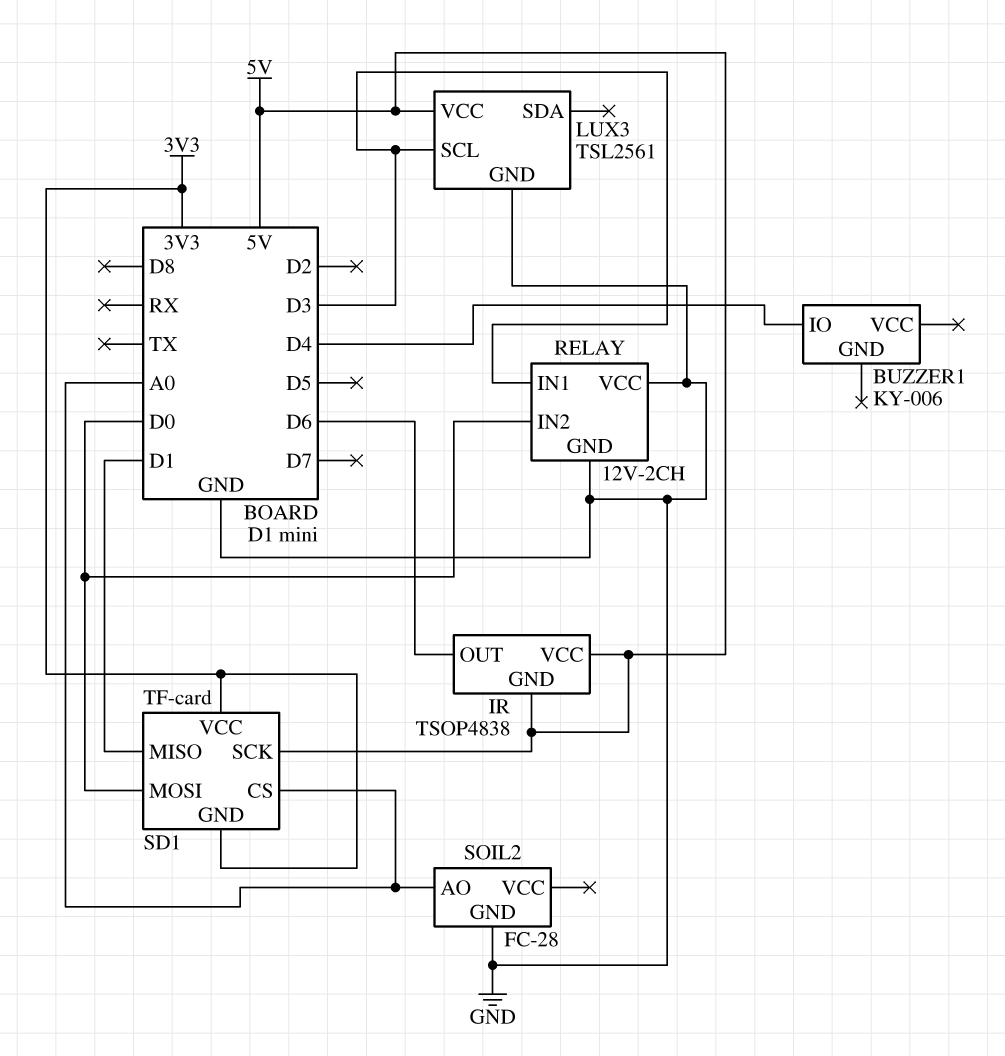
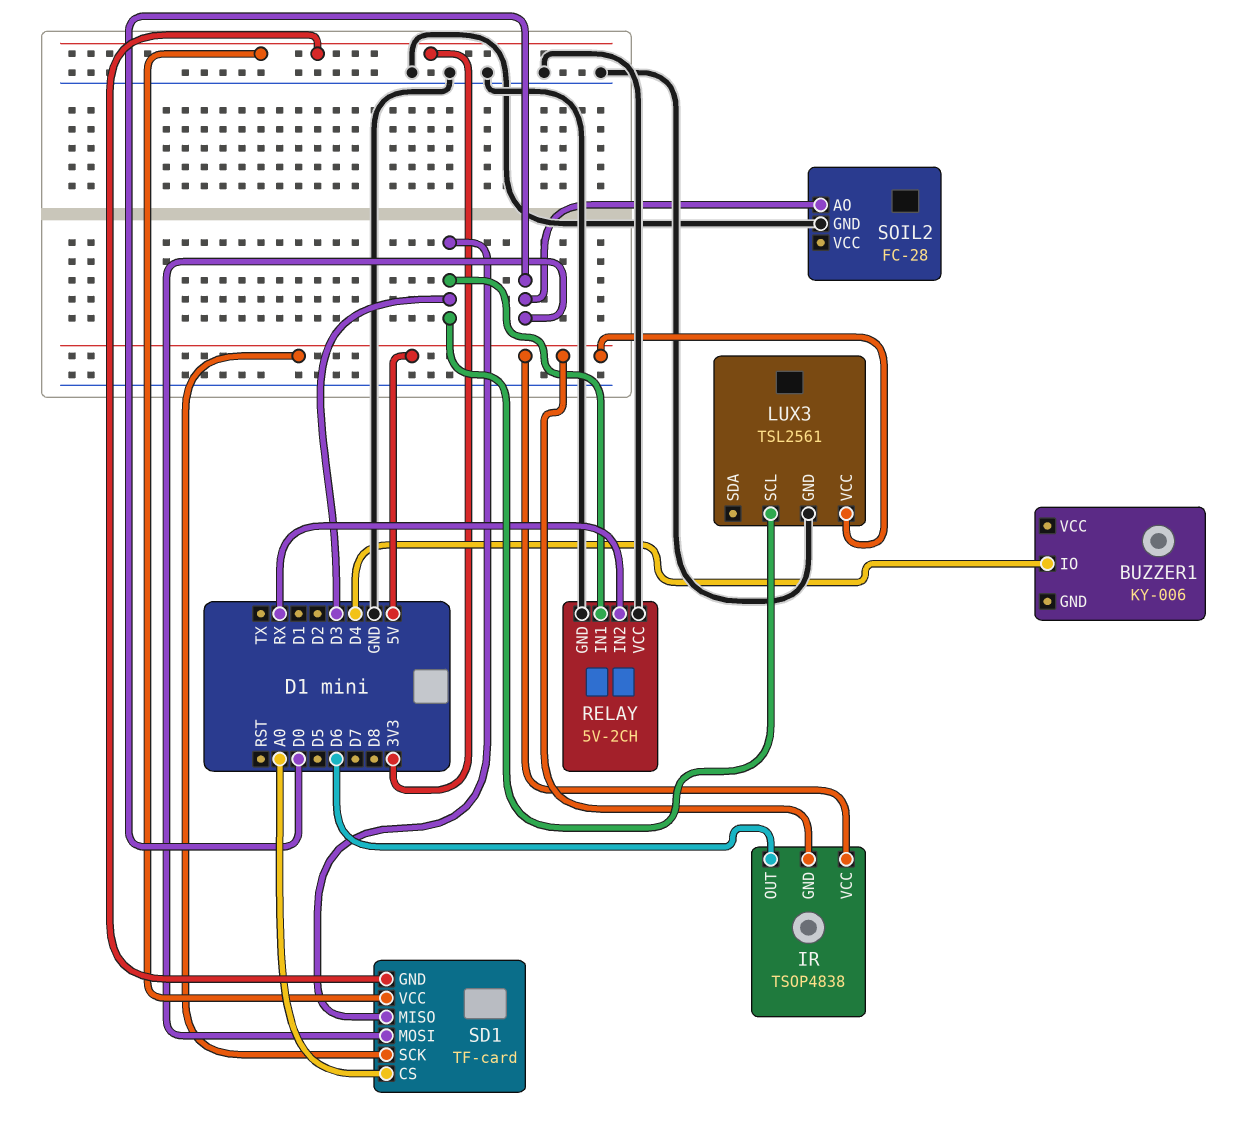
RELAY: 12V-2CH -> 5V-2CH
RELAY pin IN2: D0 -> RX
SD1 pin MISO: D1 -> D3
SOIL2 pin AO: A0 -> D0

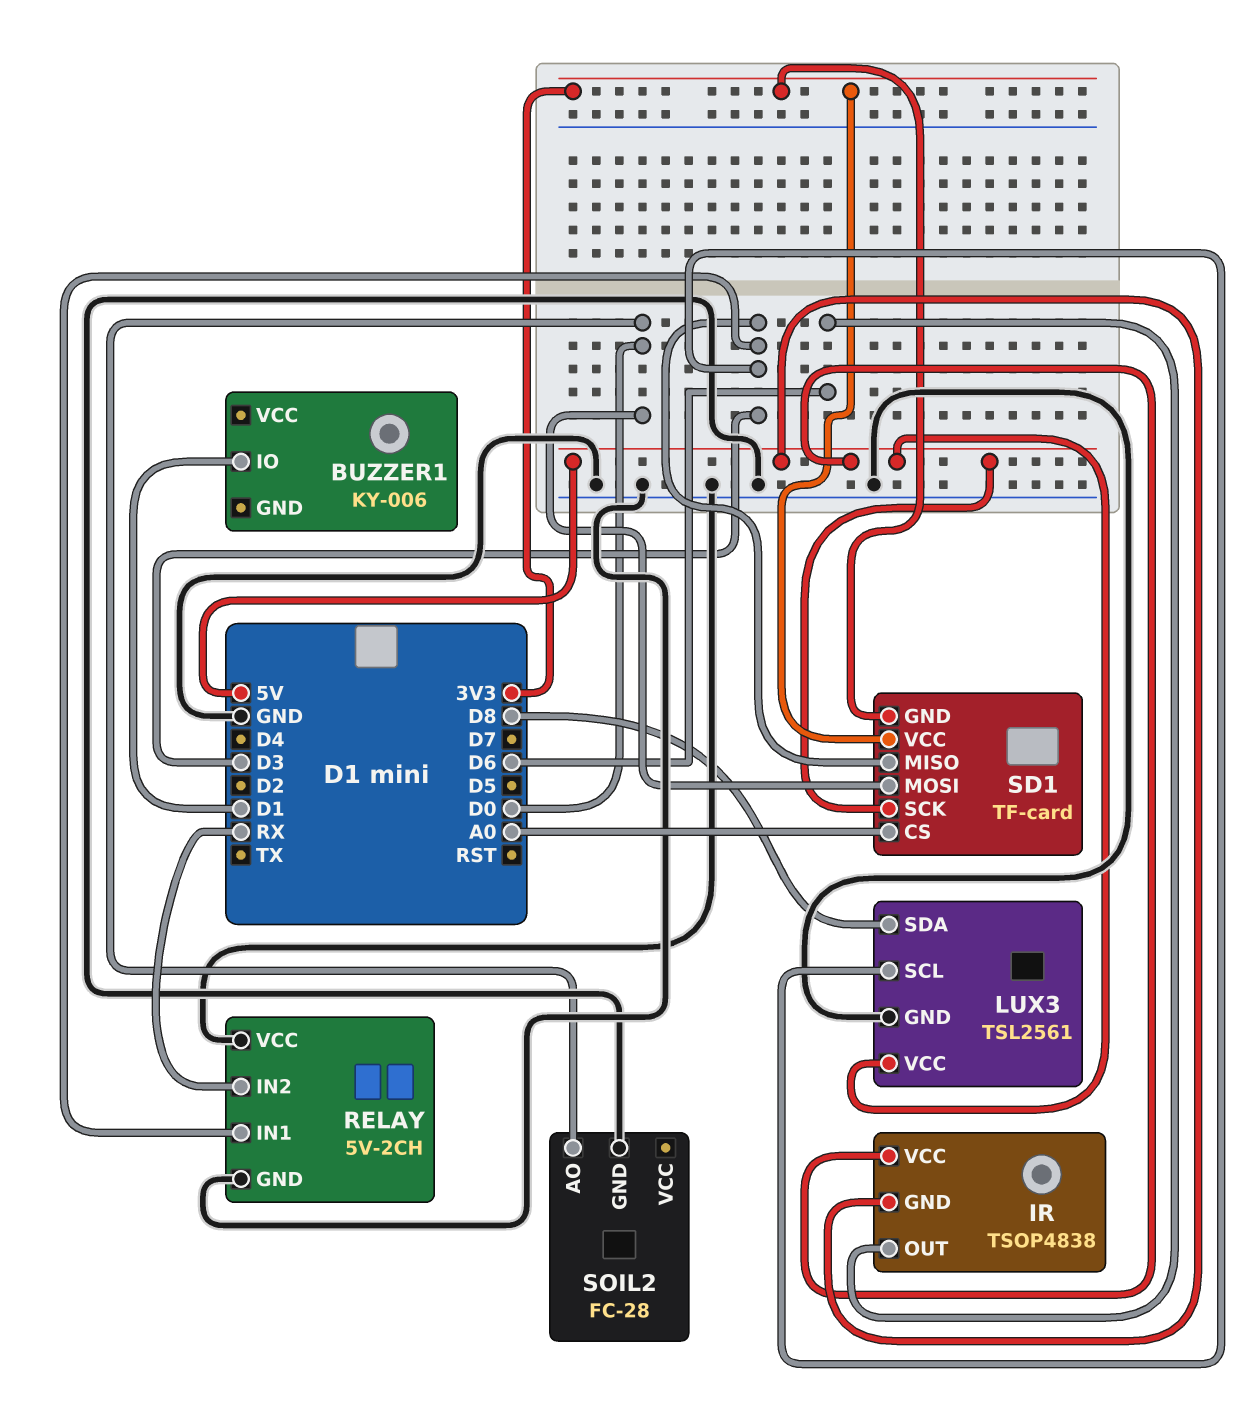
BUZZER1 pin IO: D4 -> D1
LUX3 pin SDA: none -> D8

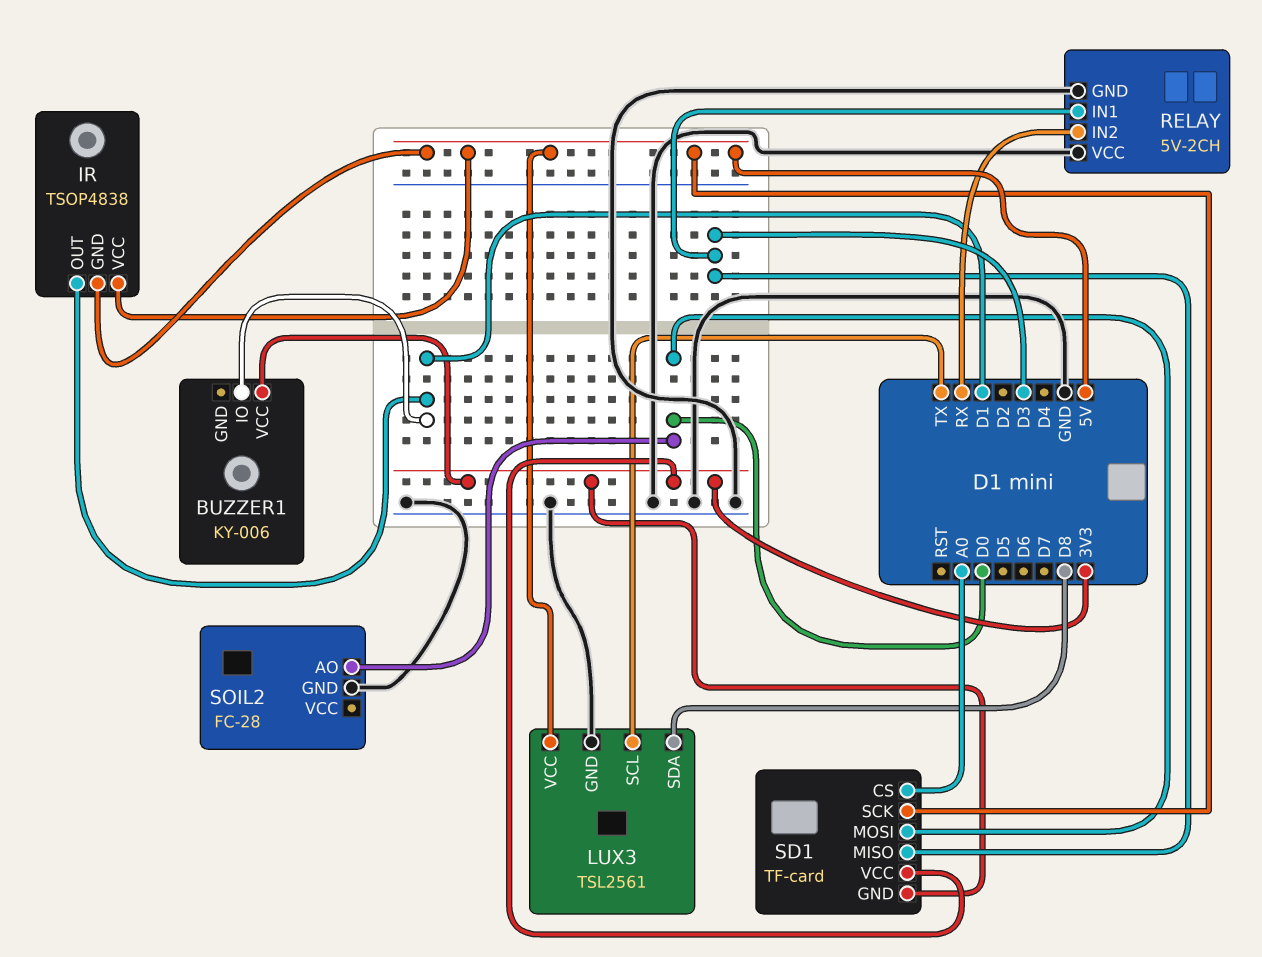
BUZZER1 pin VCC: none -> 3V3
IR pin OUT: D6 -> D1
LUX3 pin SCL: D3 -> TX

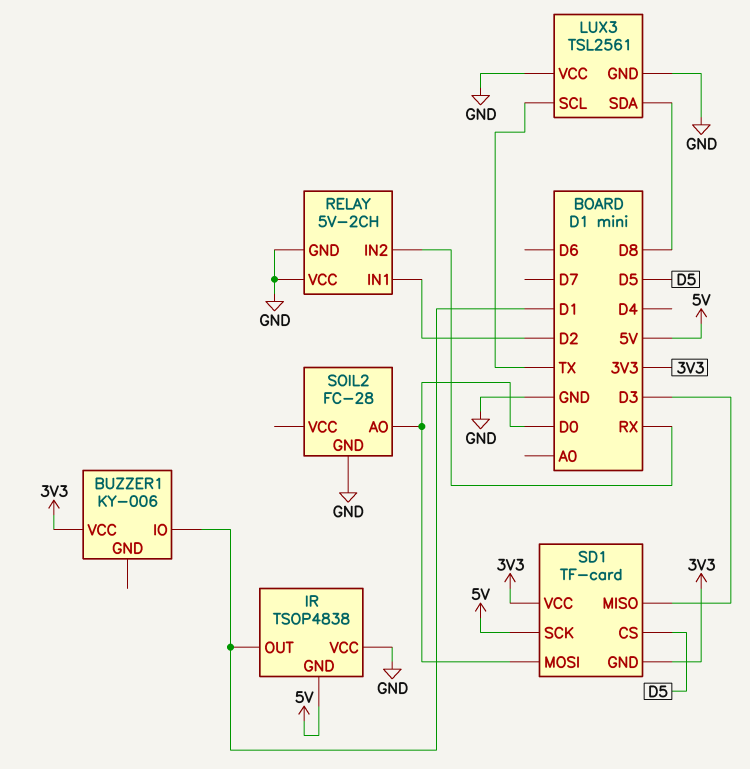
IR pin VCC: 5V -> GND
LUX3 pin VCC: 5V -> GND
RELAY pin IN1: D3 -> D2
SD1 pin CS: A0 -> D5

